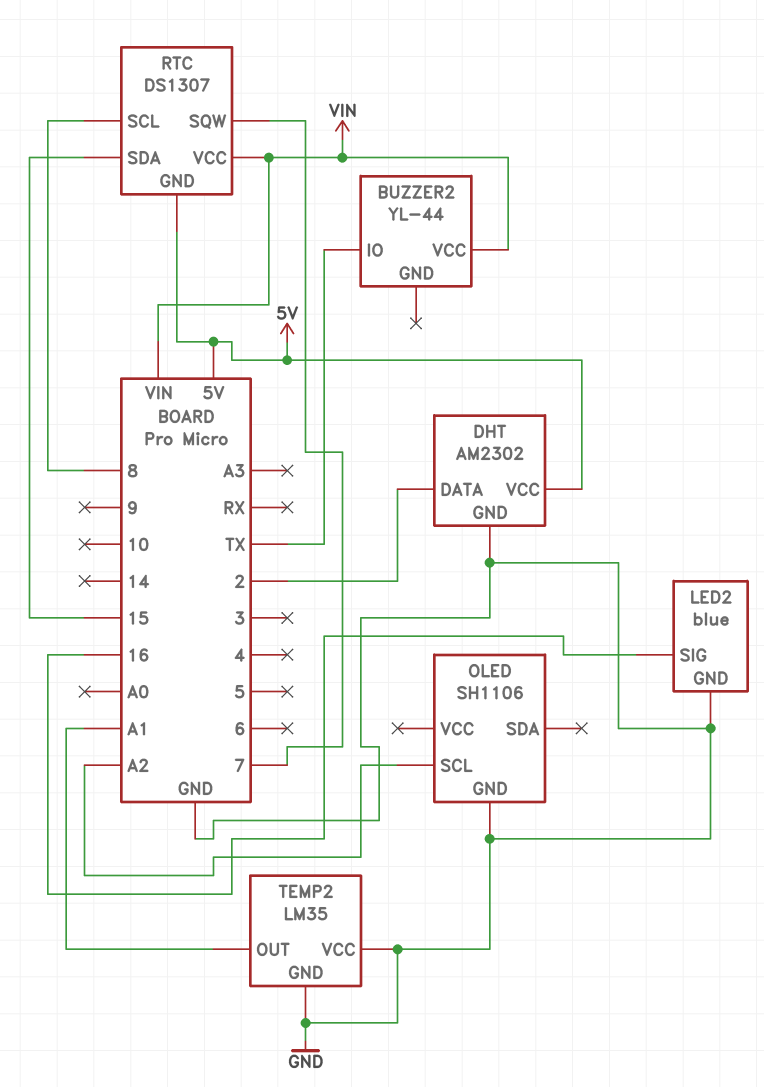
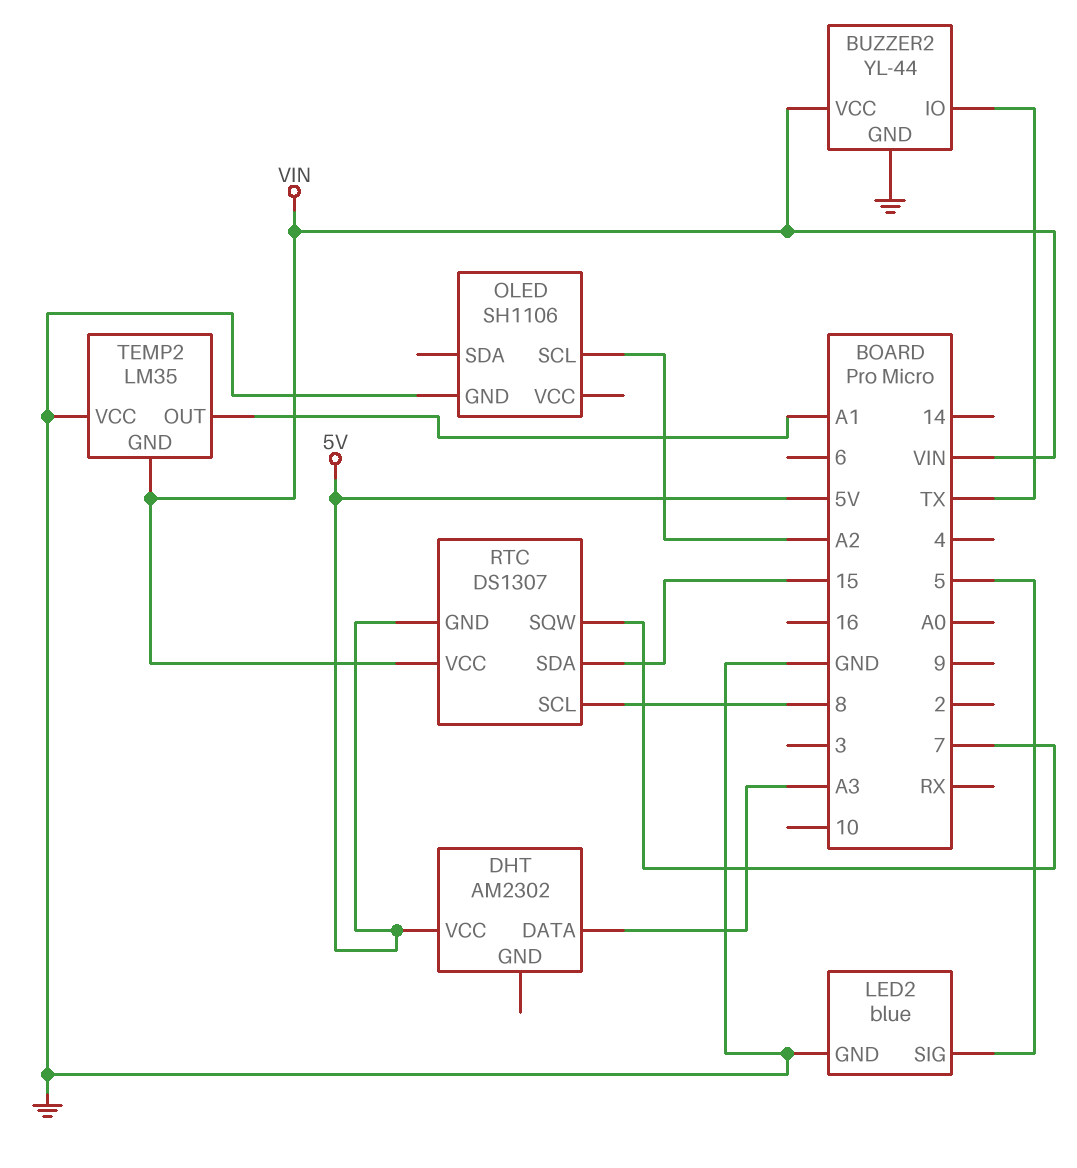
BUZZER2 pin GND: none -> GND
DHT pin DATA: 2 -> A3
DHT pin GND: GND -> none
LED2 pin SIG: 16 -> 5
TEMP2 pin GND: GND -> VIN

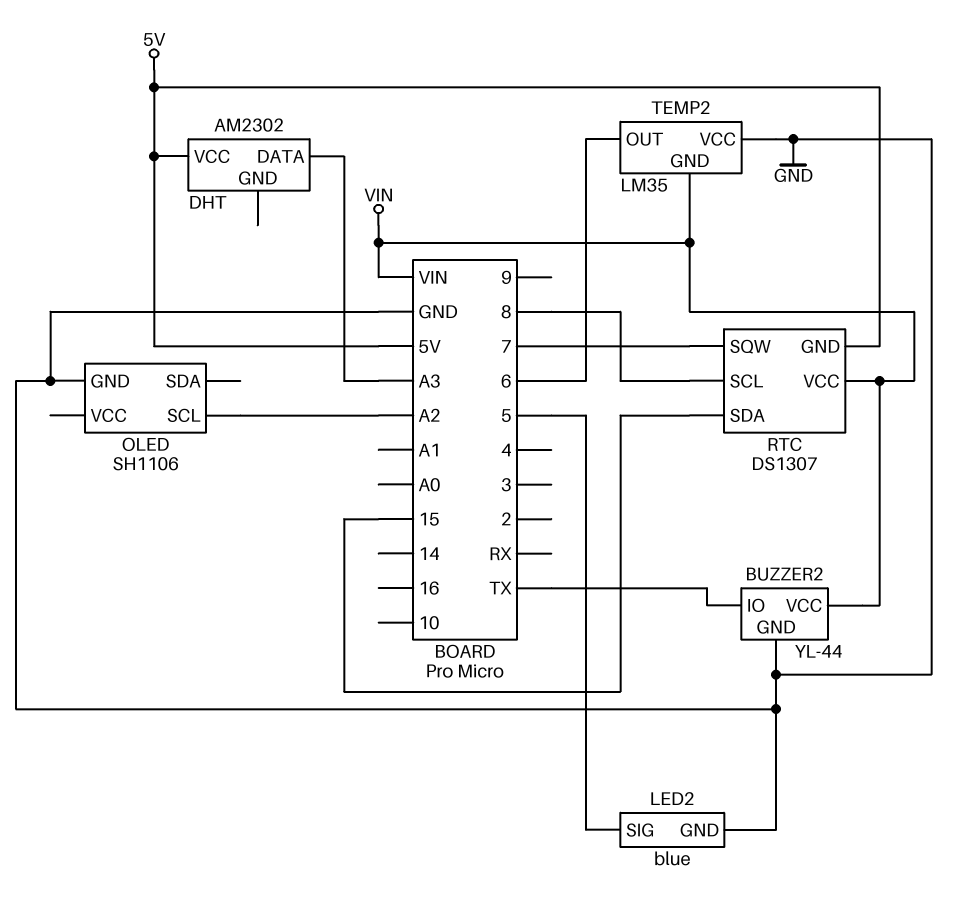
TEMP2 pin OUT: A1 -> 6

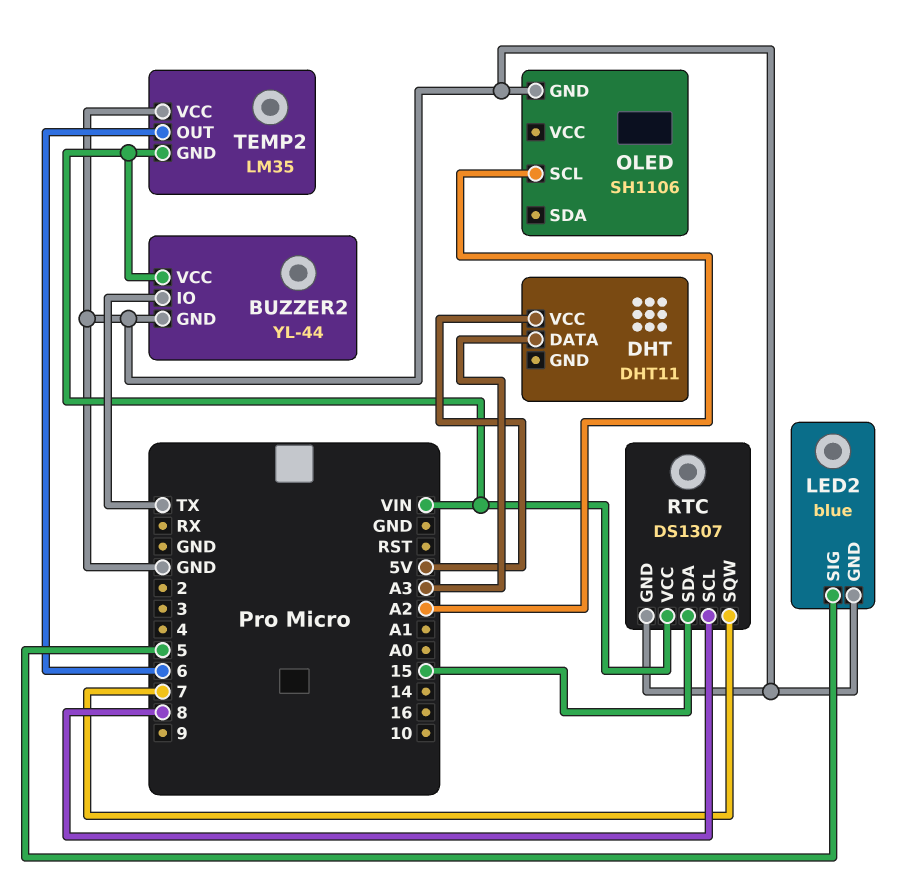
DHT: AM2302 -> DHT11
RTC pin GND: 5V -> GND

